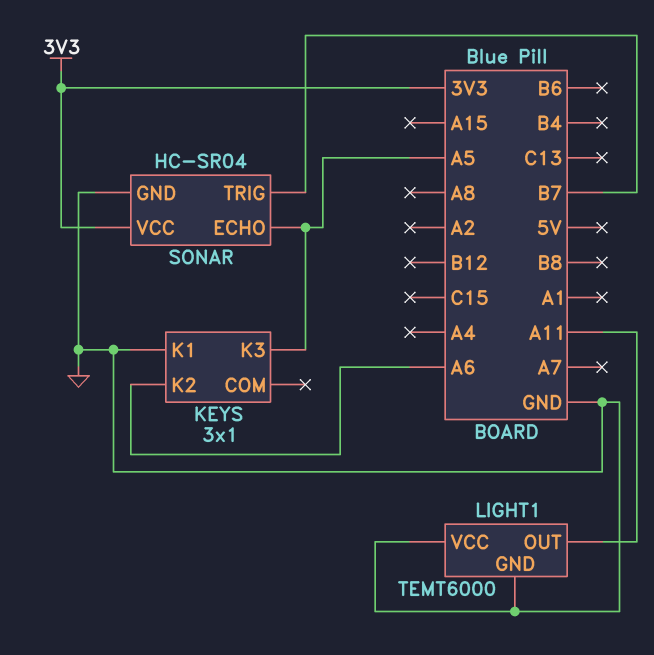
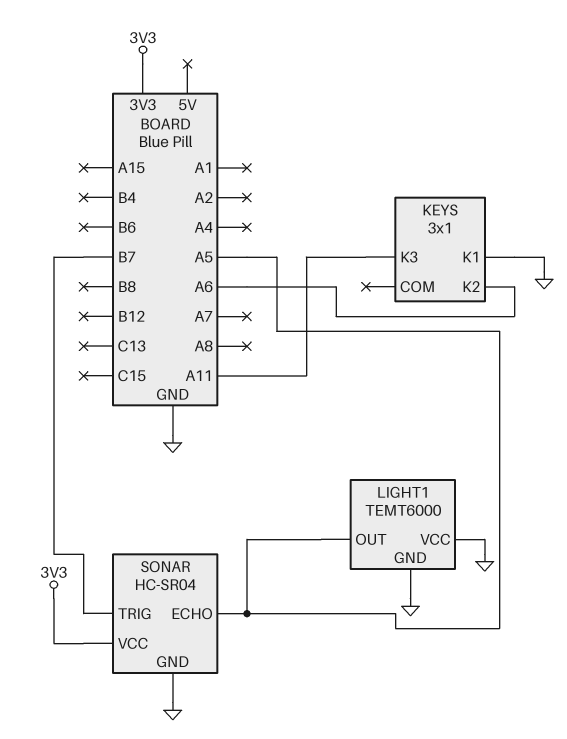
KEYS pin K3: A5 -> A11
LIGHT1 pin OUT: A11 -> A5

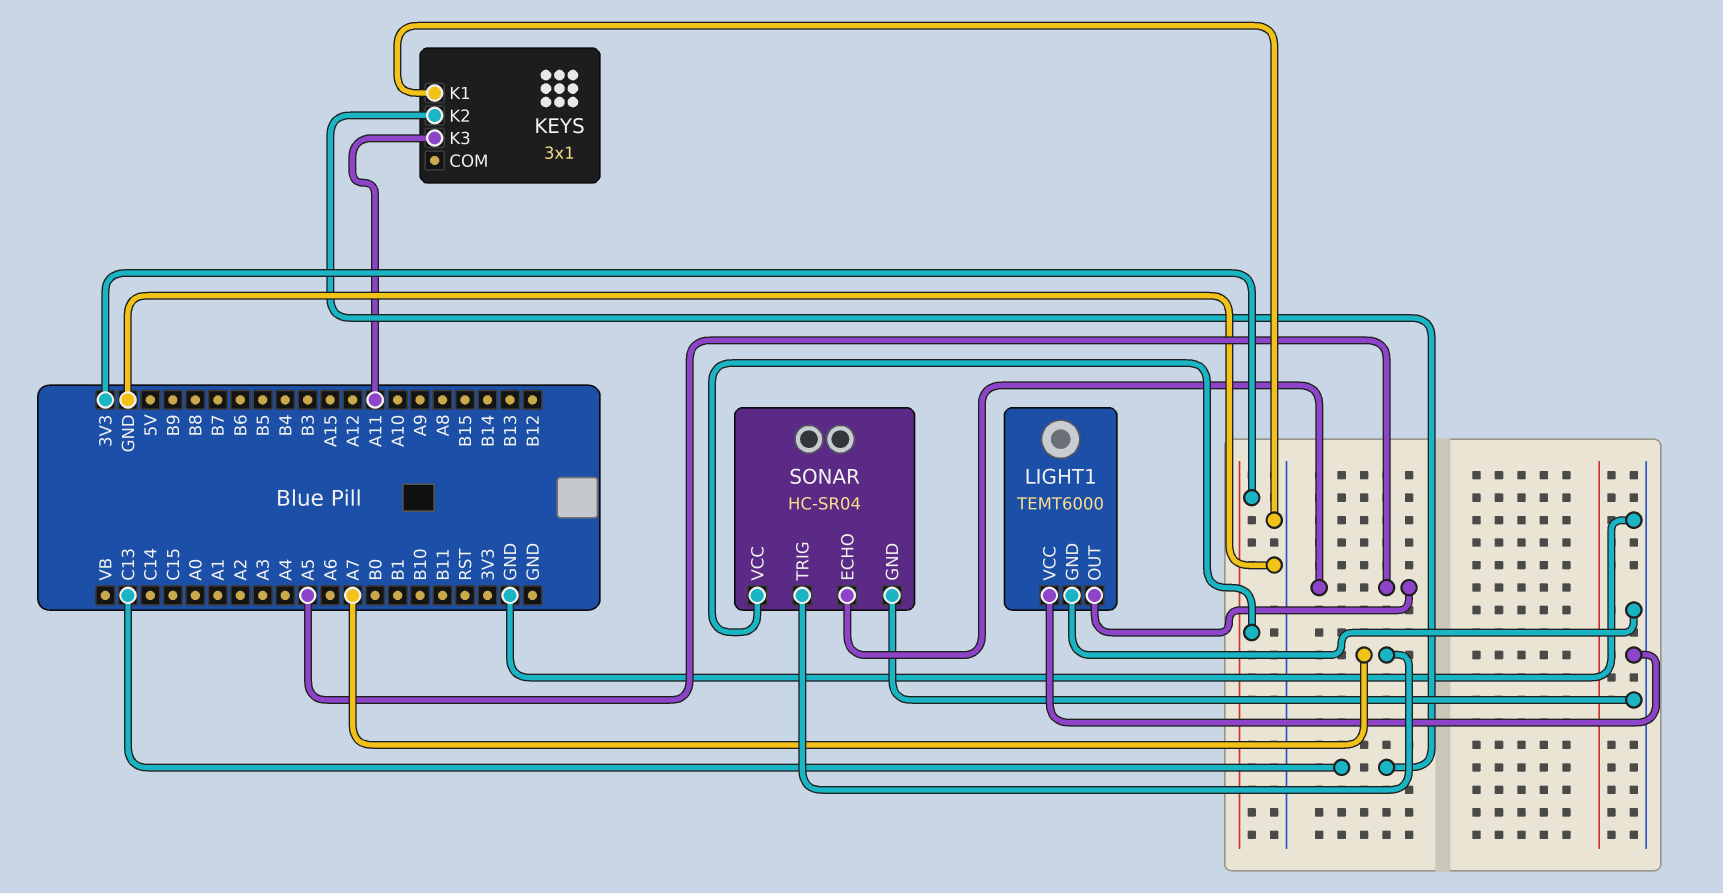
KEYS pin K2: A6 -> C13
SONAR pin TRIG: B7 -> A7

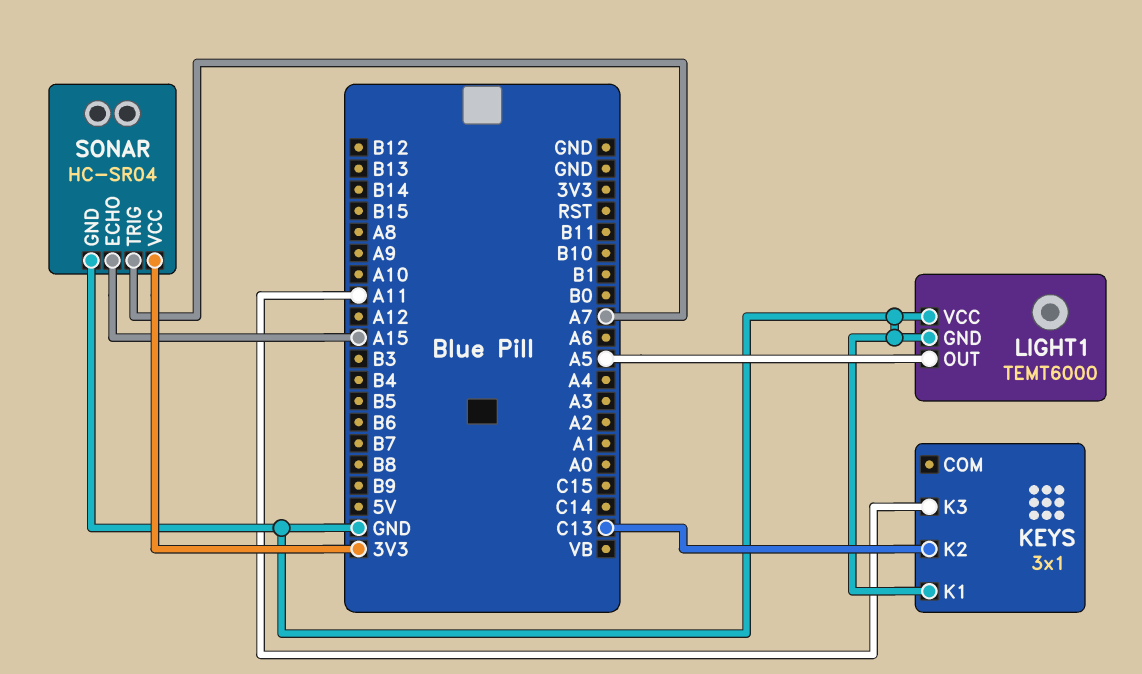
SONAR pin ECHO: A5 -> A15

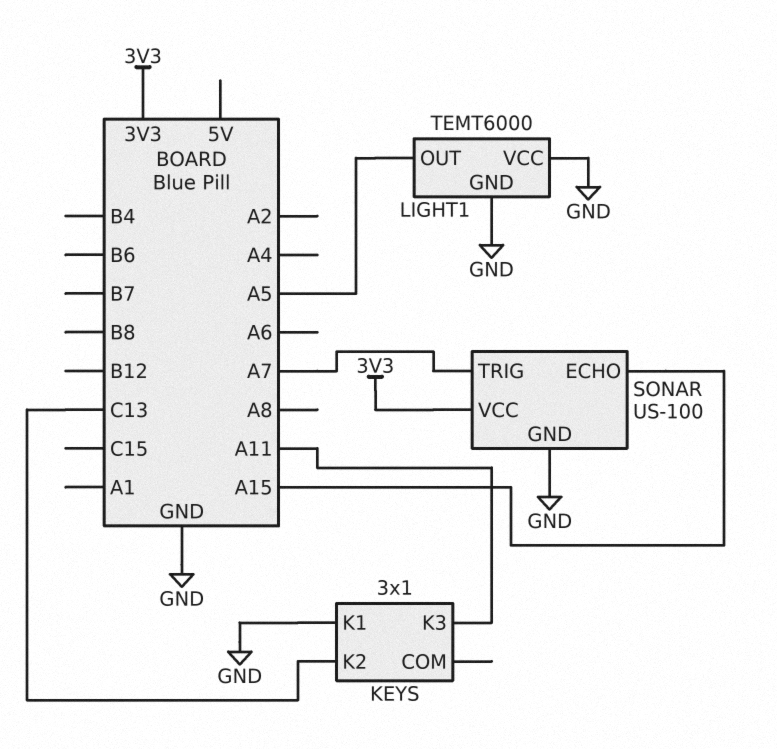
SONAR: HC-SR04 -> US-100

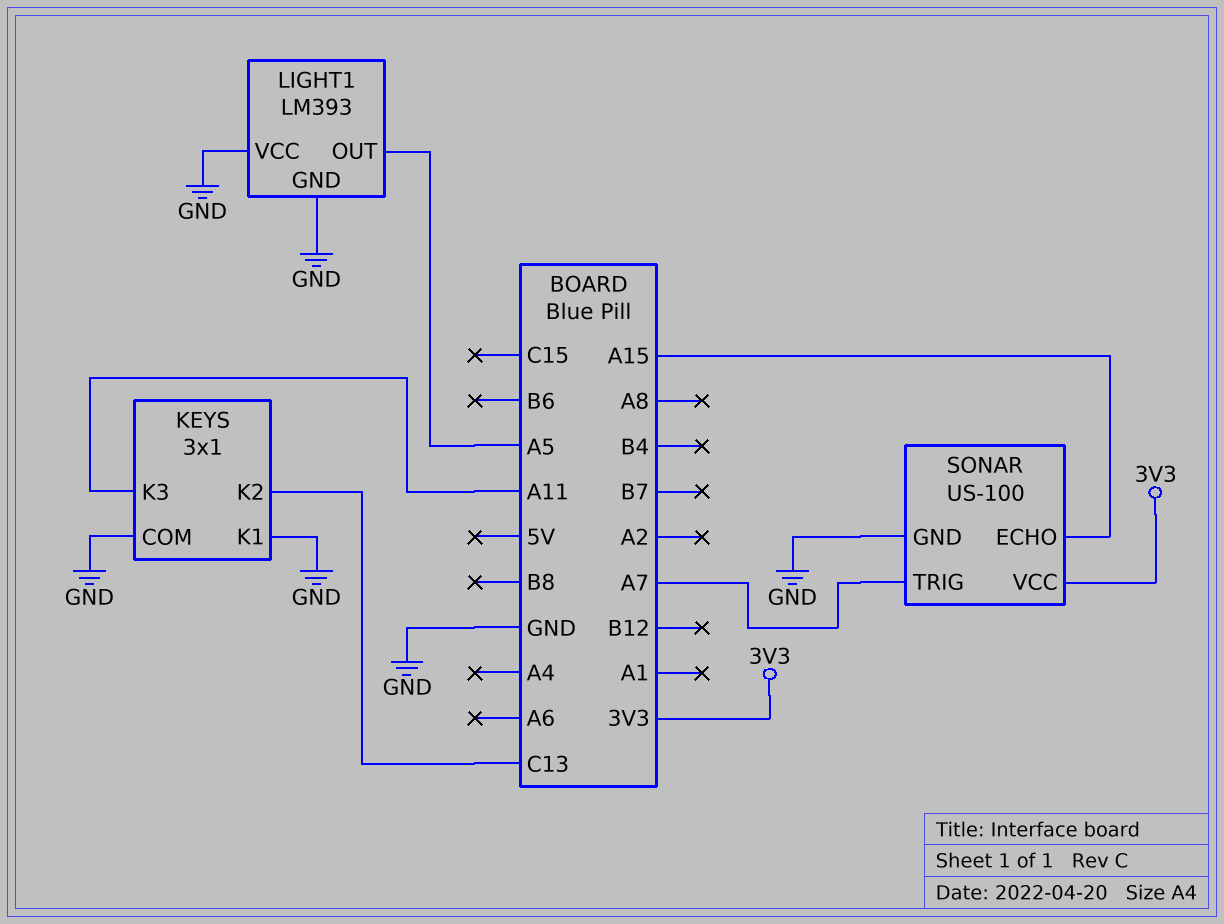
KEYS pin COM: none -> GND
LIGHT1: TEMT6000 -> LM393

